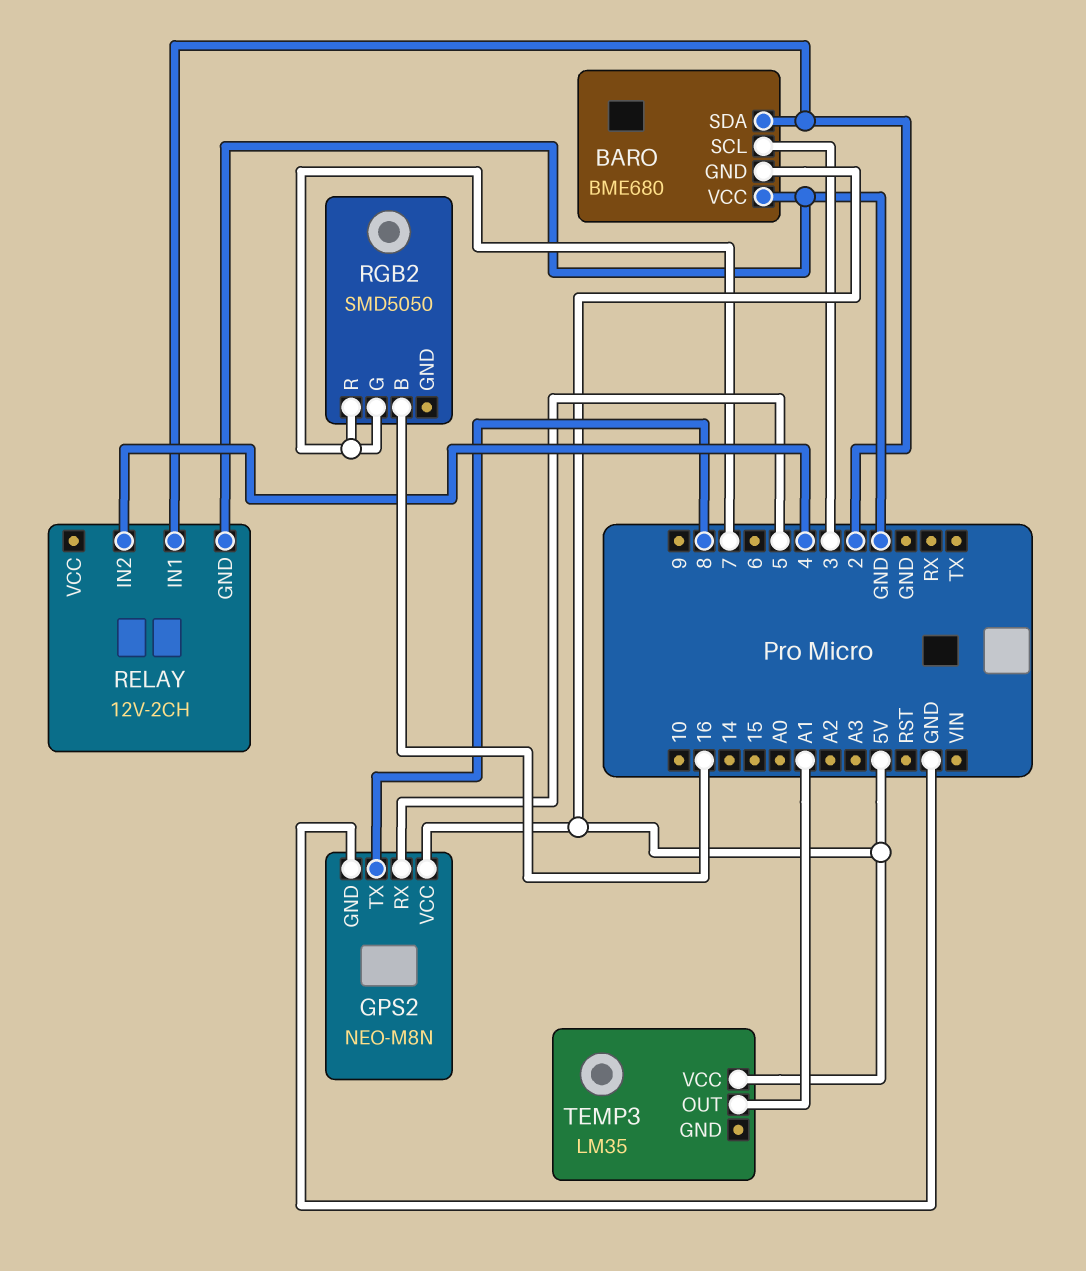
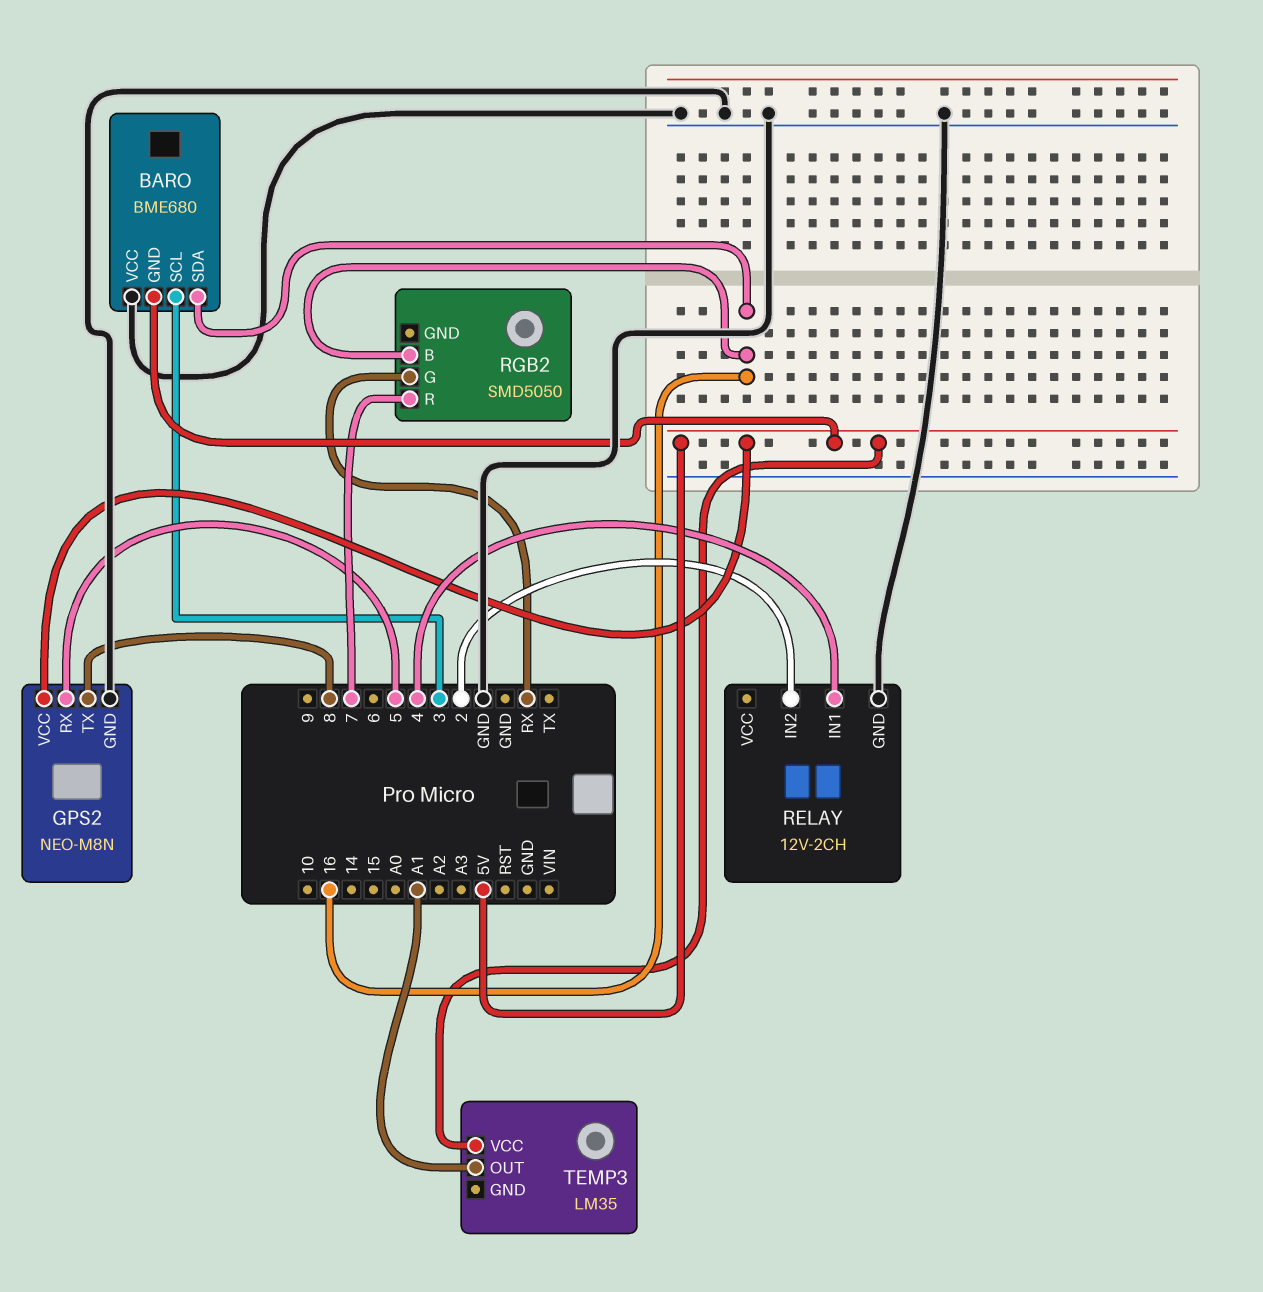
BARO pin SDA: 2 -> 16
RELAY pin IN1: 2 -> 4
RELAY pin IN2: 4 -> 2
RGB2 pin G: 7 -> RX

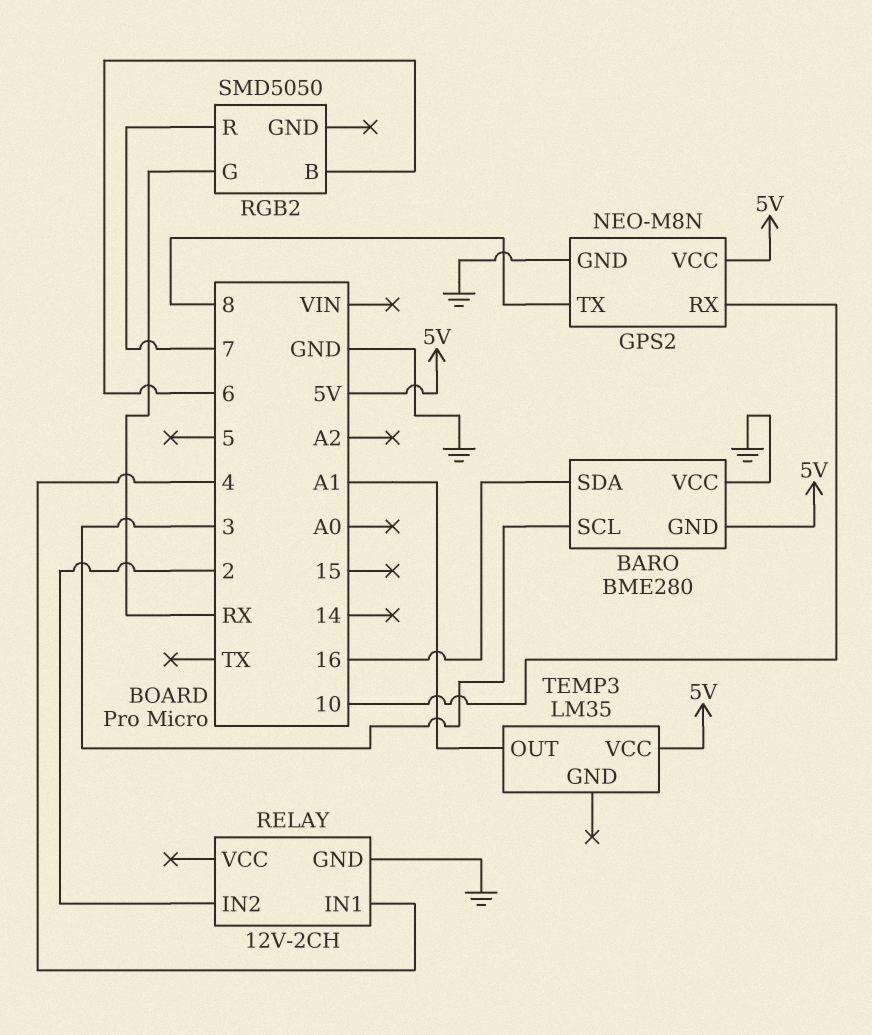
BARO: BME680 -> BME280
GPS2 pin RX: 5 -> 10
RGB2 pin B: 16 -> 6

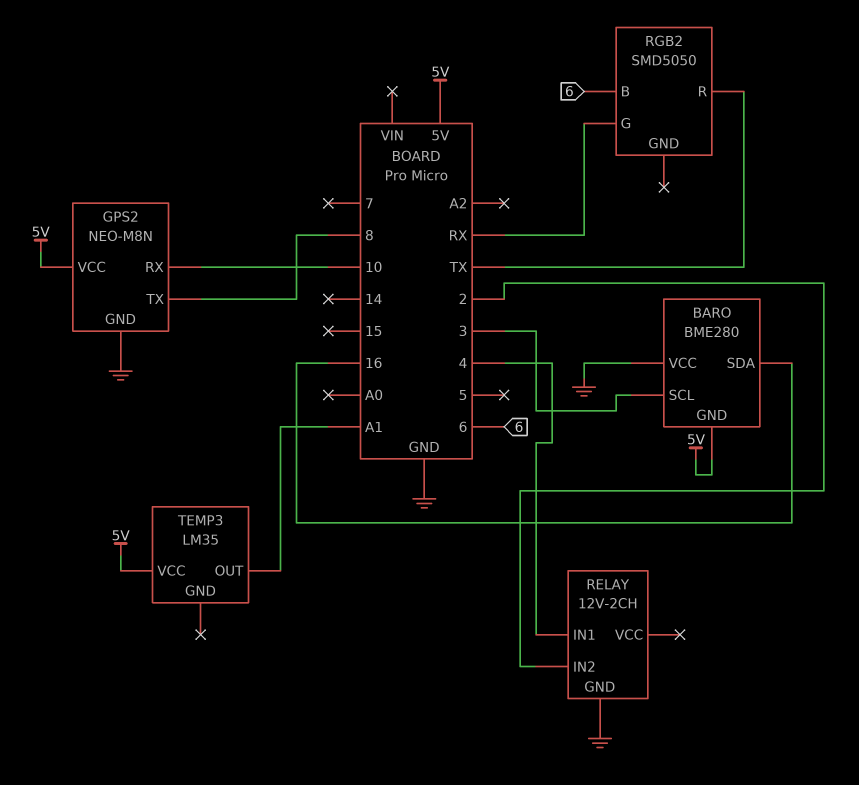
RGB2 pin R: 7 -> TX

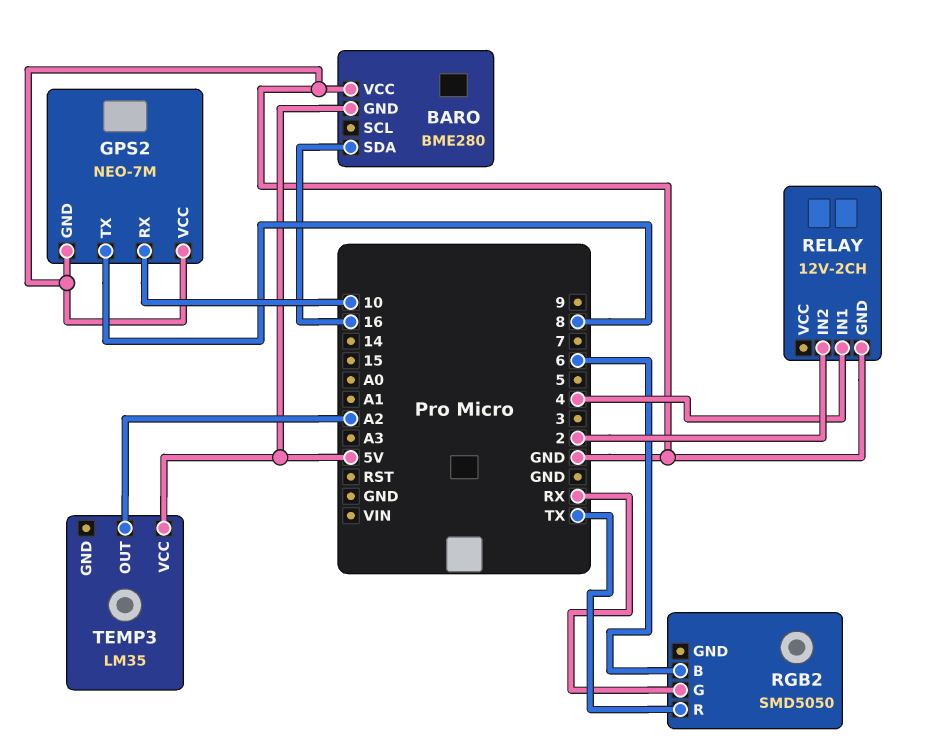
BARO pin SCL: 3 -> none
GPS2: NEO-M8N -> NEO-7M
GPS2 pin VCC: 5V -> GND
TEMP3 pin OUT: A1 -> A2

